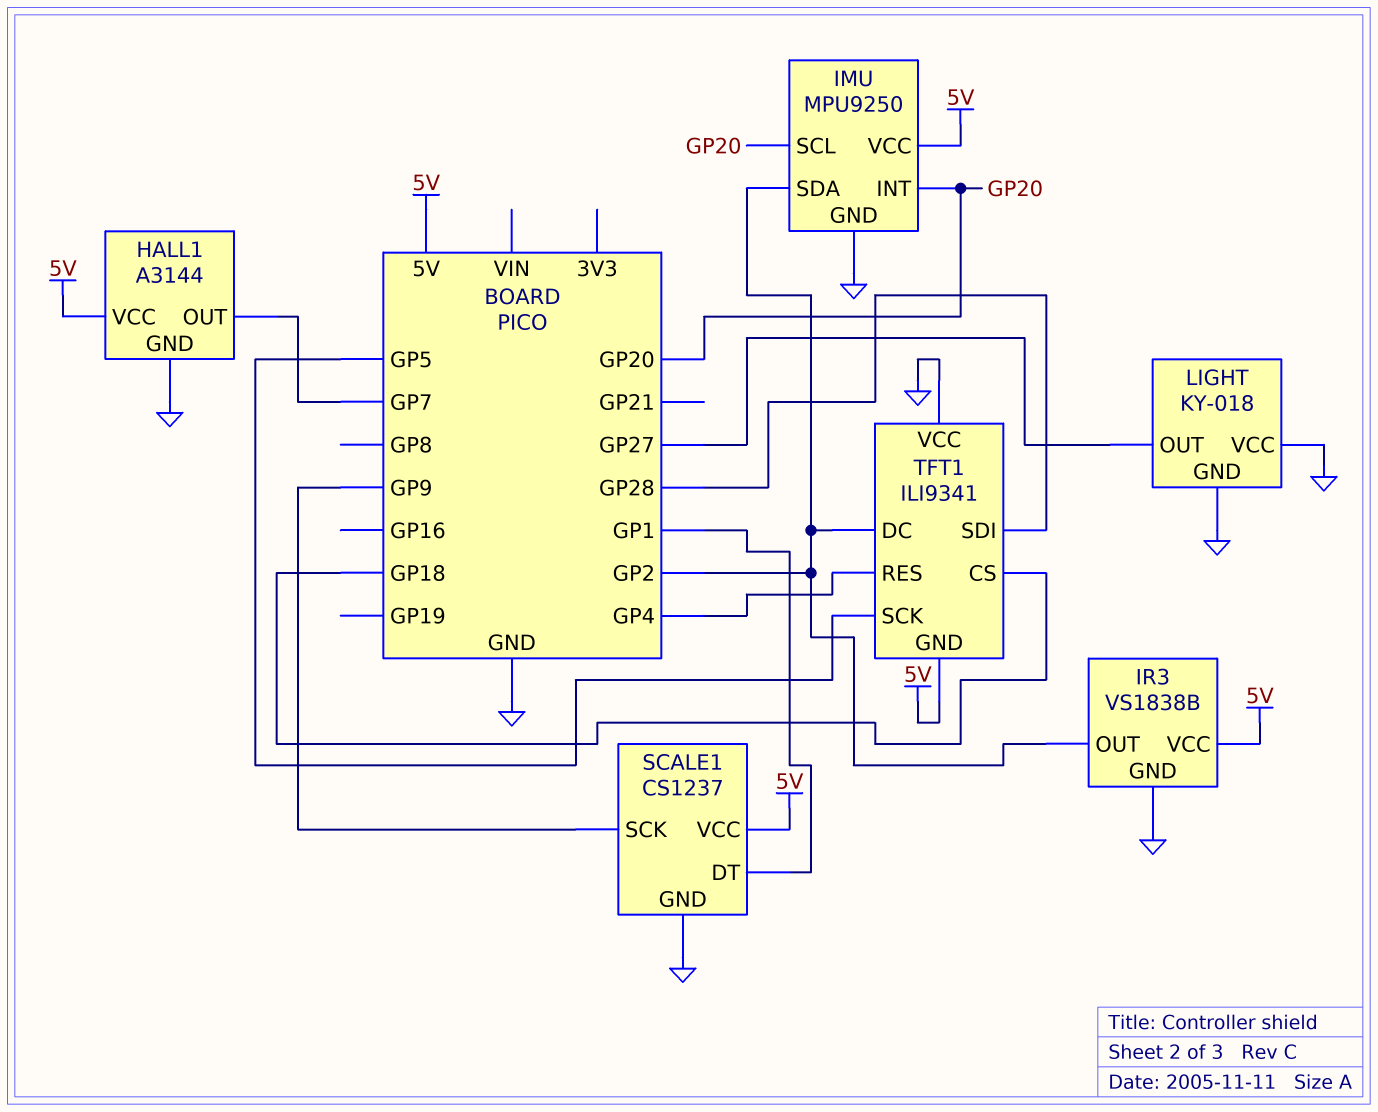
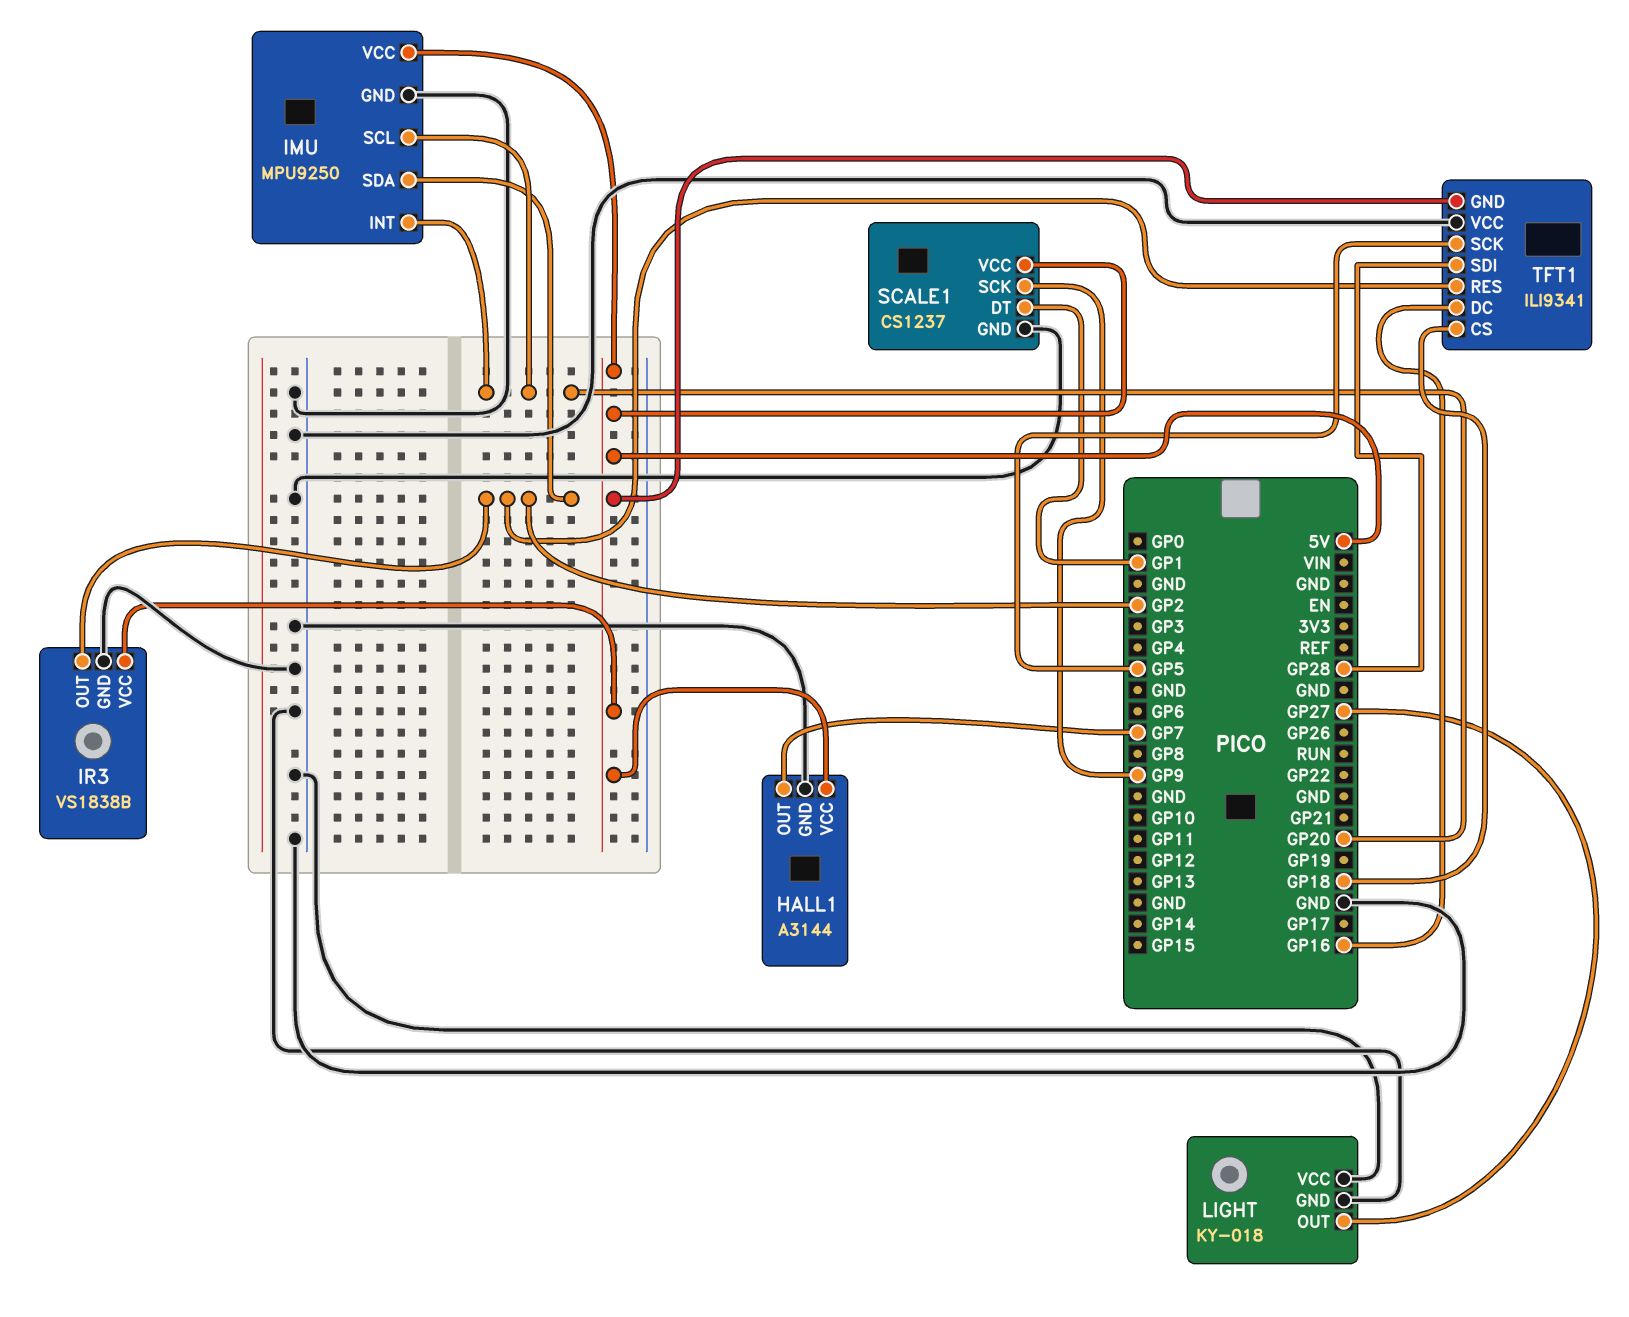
TFT1 pin DC: GP2 -> GP16
TFT1 pin RES: GP4 -> GP2

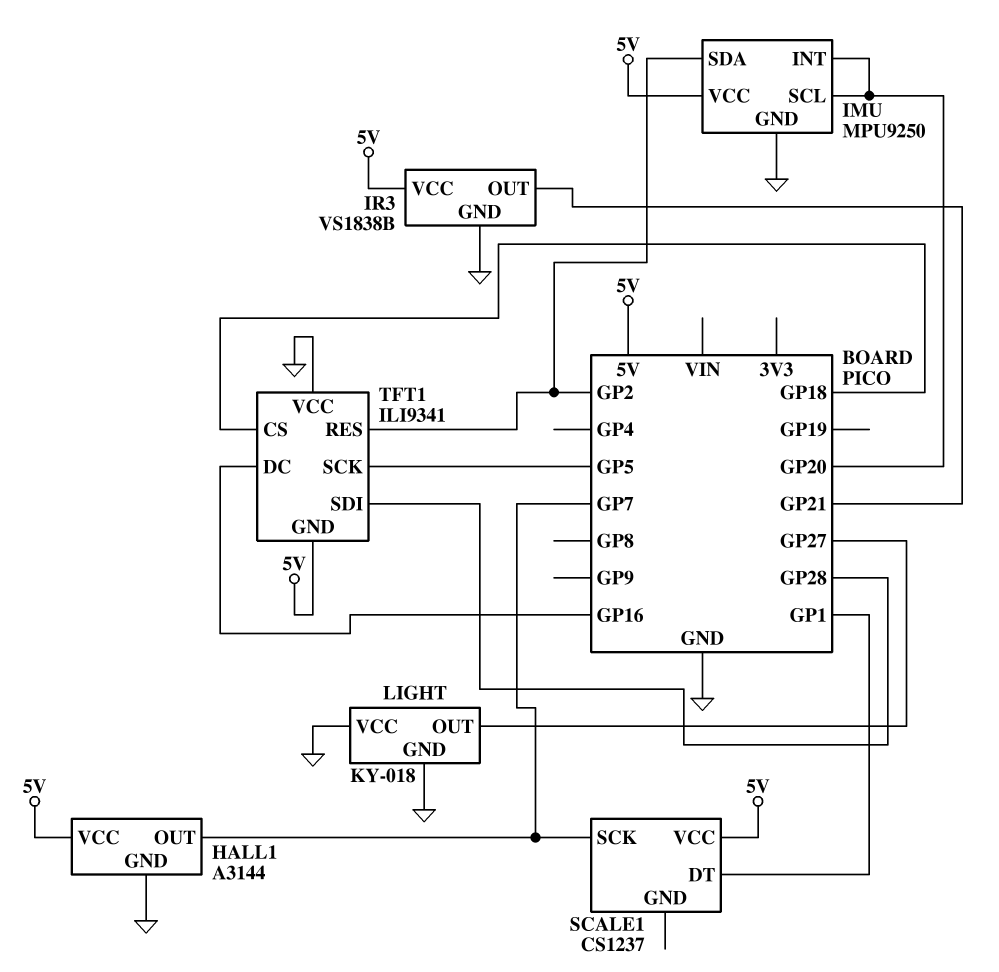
IR3 pin OUT: GP2 -> GP21
SCALE1 pin GND: GND -> none
SCALE1 pin SCK: GP9 -> GP7

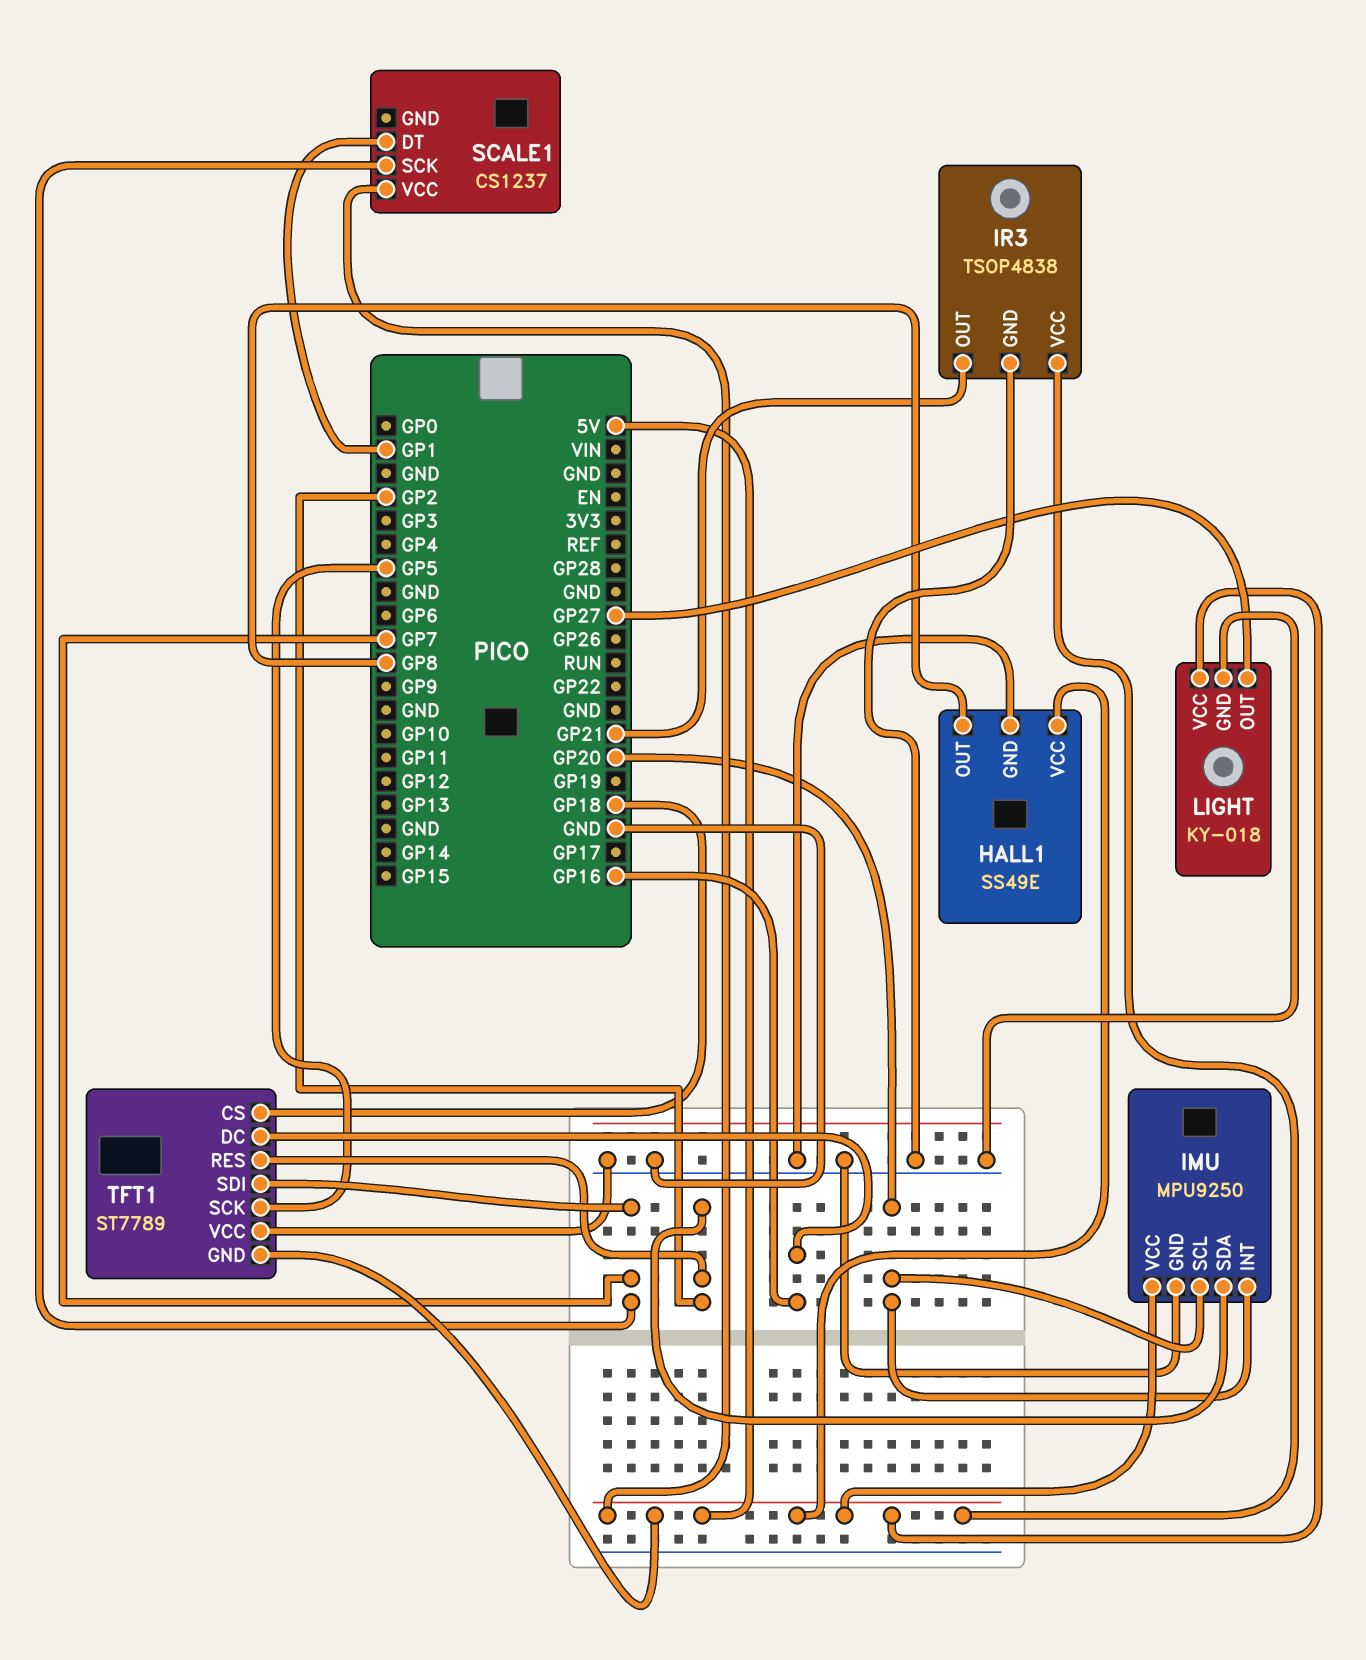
HALL1: A3144 -> SS49E
HALL1 pin OUT: GP7 -> GP8
IR3: VS1838B -> TSOP4838
LIGHT pin VCC: GND -> 5V
TFT1: ILI9341 -> ST7789
TFT1 pin SDI: GP28 -> GP7

